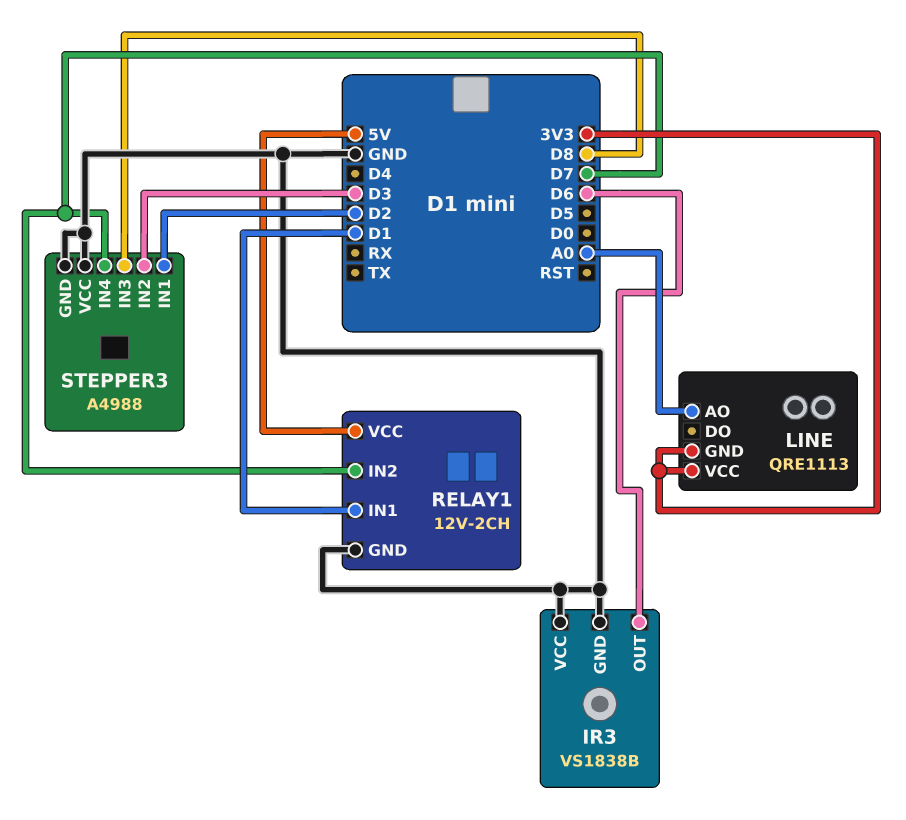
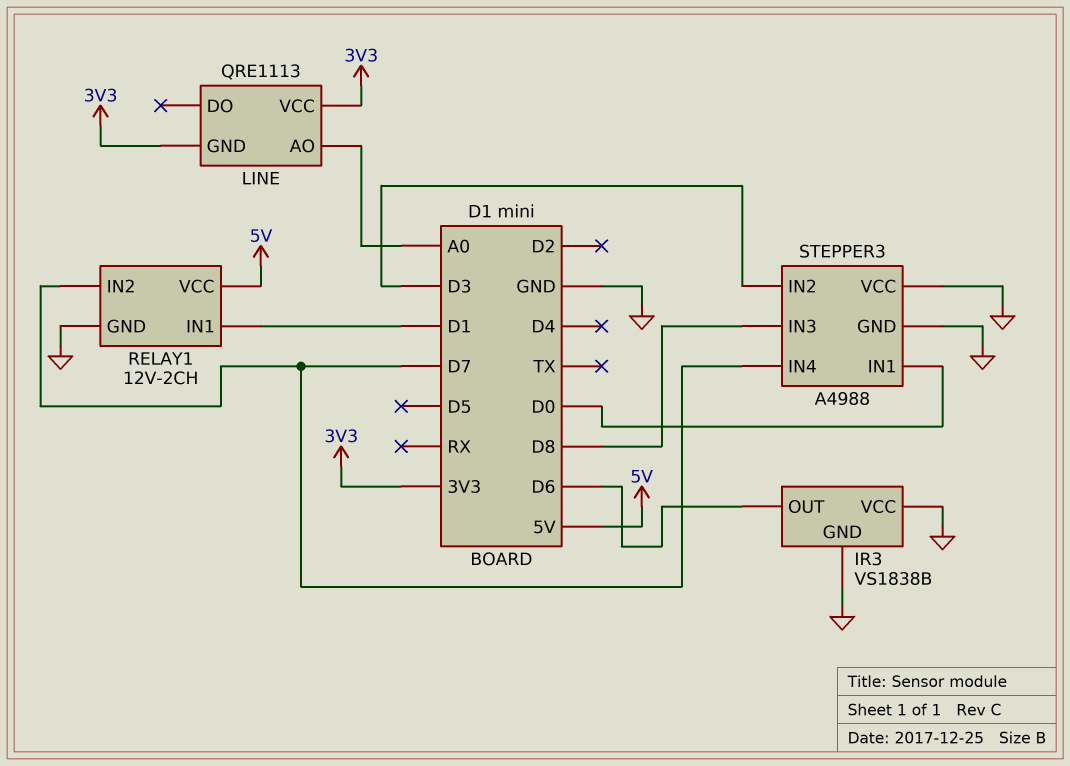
STEPPER3 pin IN1: D2 -> D0

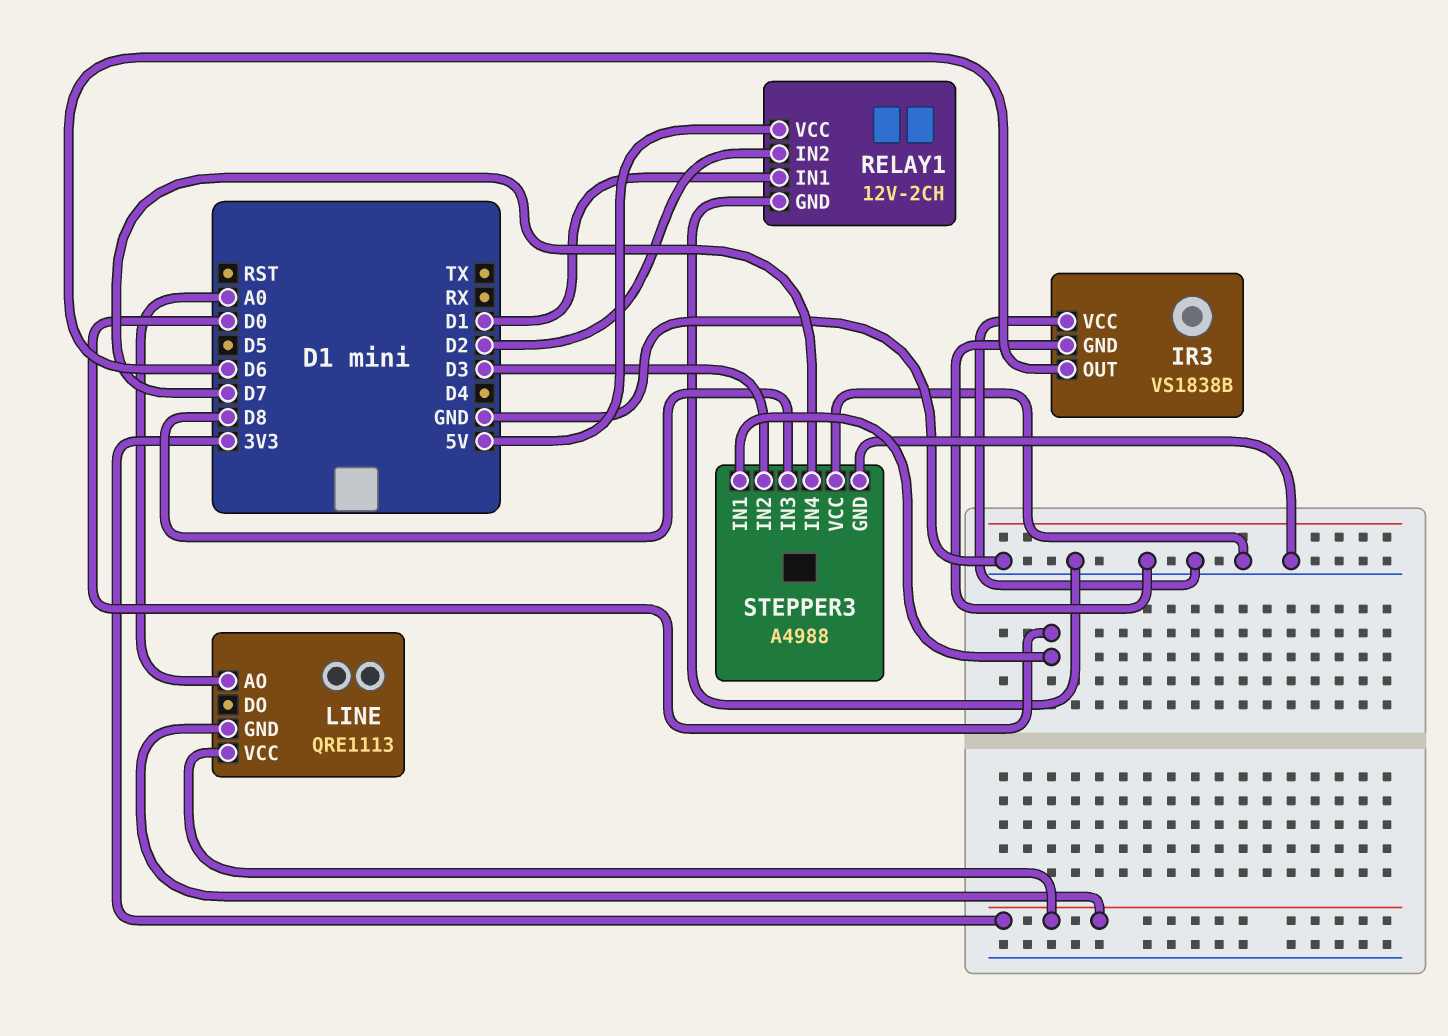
RELAY1 pin IN2: D7 -> D2

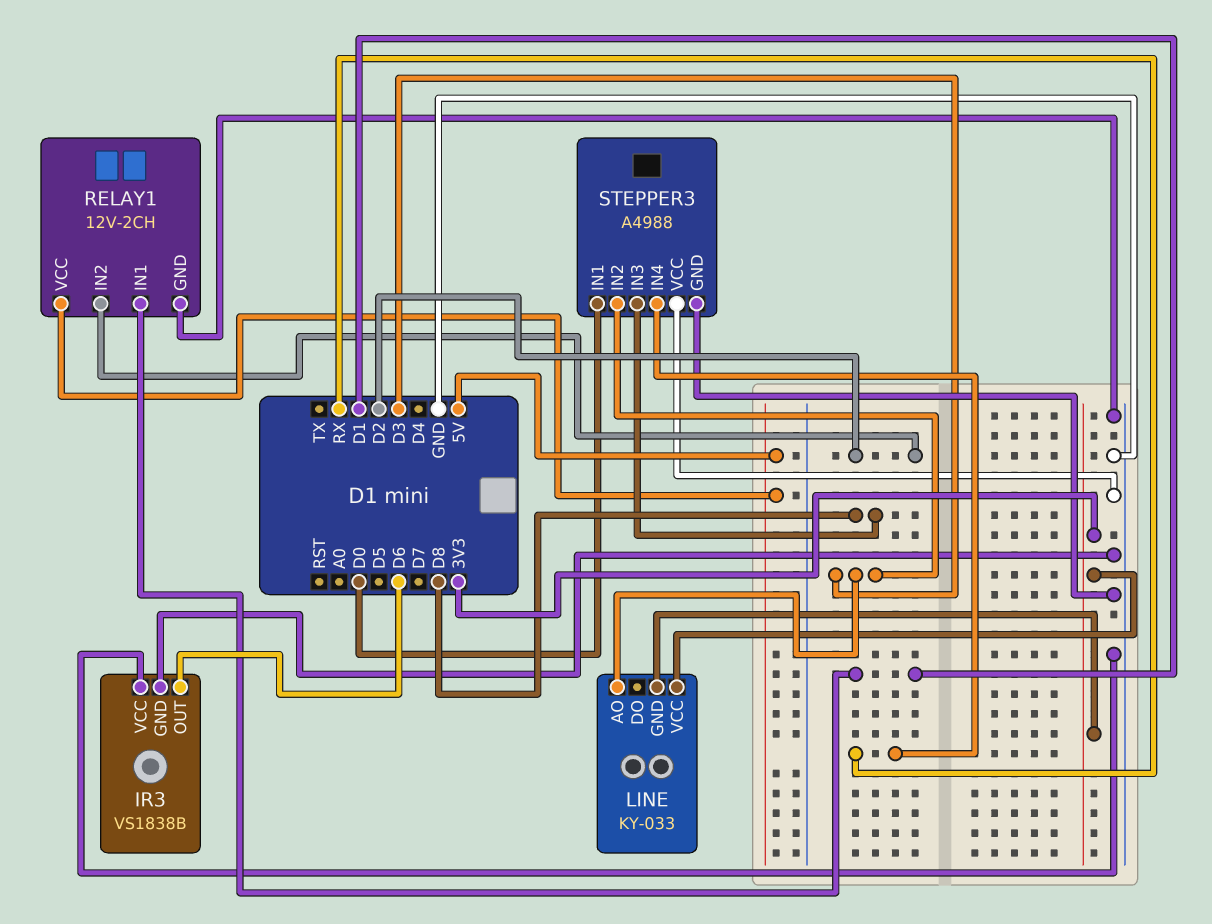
LINE: QRE1113 -> KY-033
LINE pin AO: A0 -> D3
STEPPER3 pin IN4: D7 -> RX

